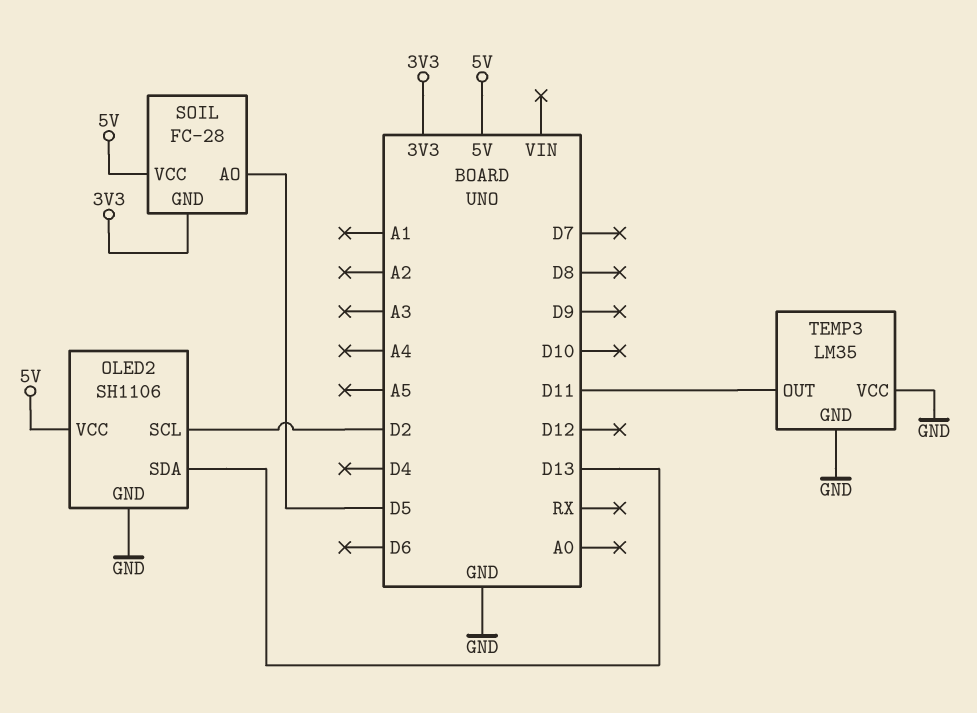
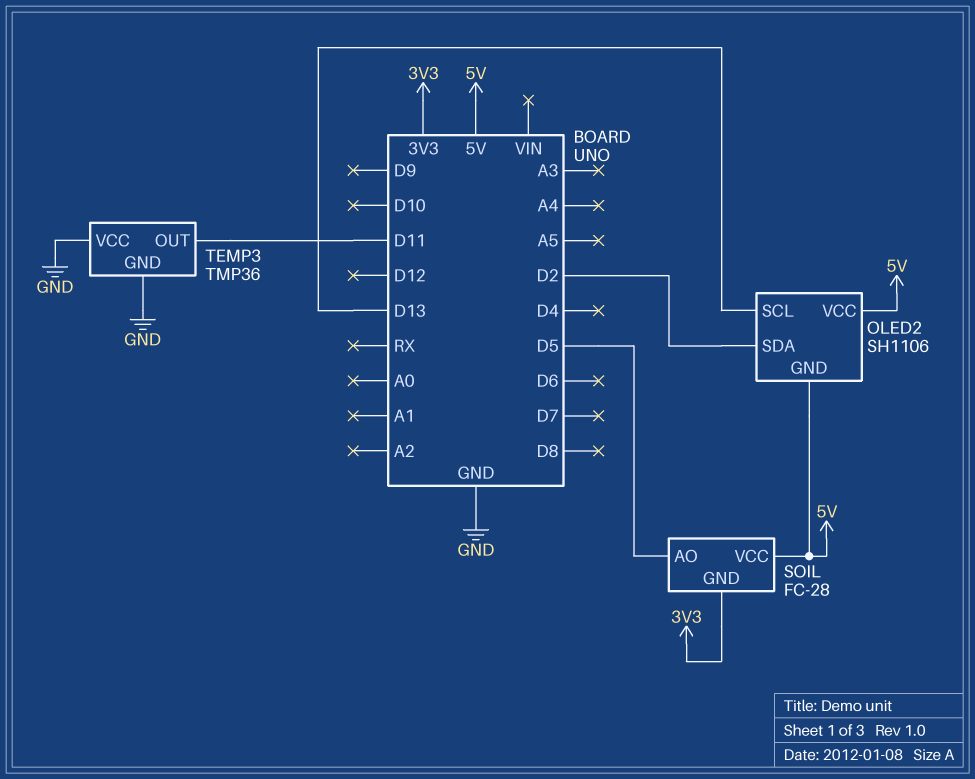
OLED2 pin GND: GND -> 5V
OLED2 pin SCL: D2 -> D13
OLED2 pin SDA: D13 -> D2
TEMP3: LM35 -> TMP36

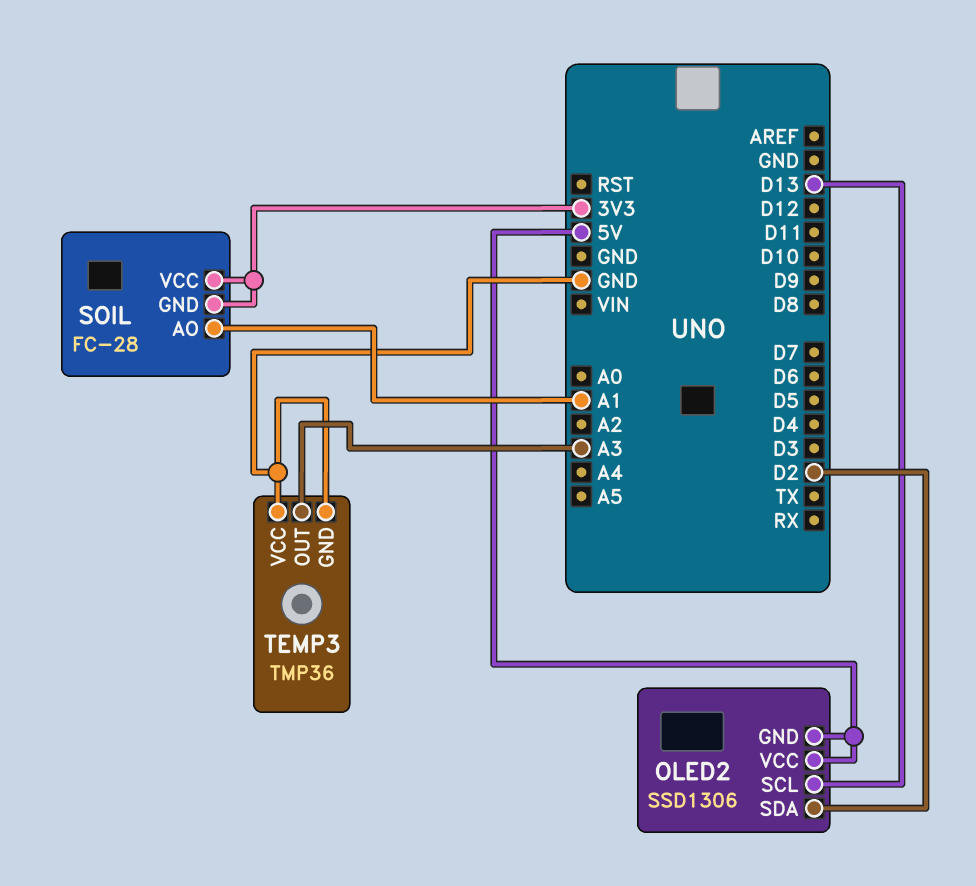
OLED2: SH1106 -> SSD1306
SOIL pin AO: D5 -> A1
SOIL pin VCC: 5V -> 3V3
TEMP3 pin OUT: D11 -> A3

